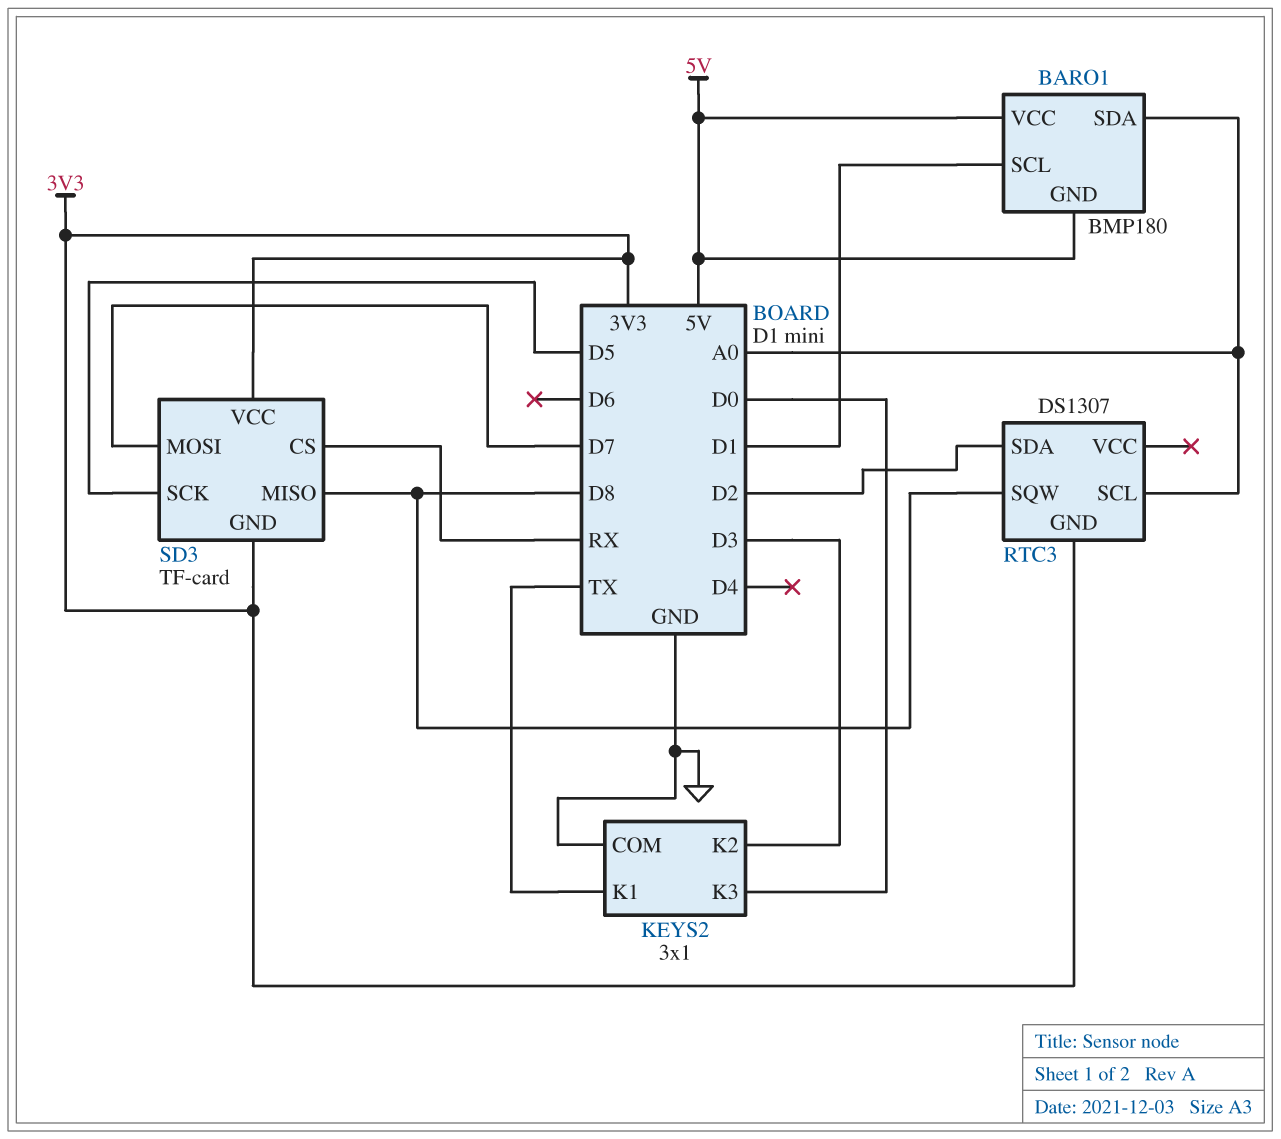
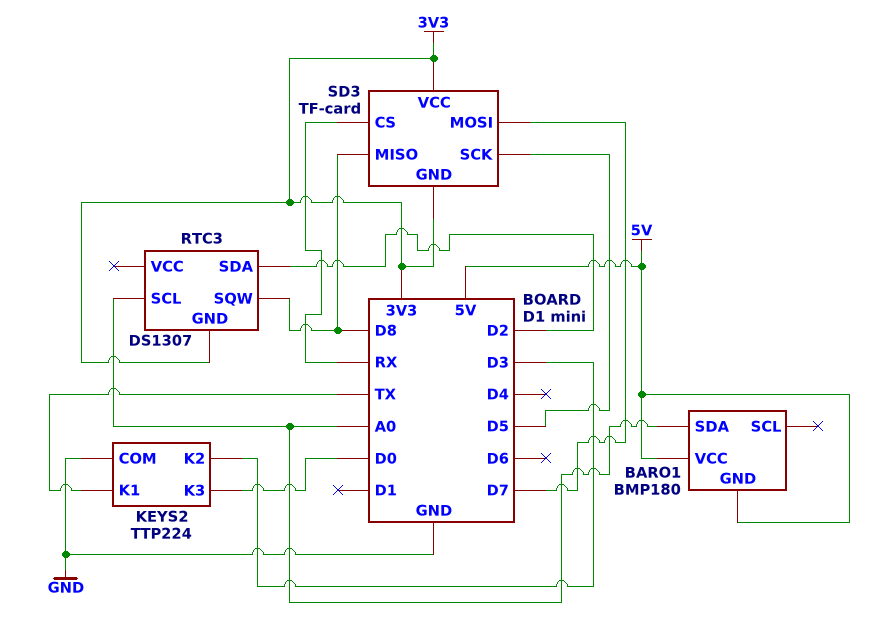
BARO1 pin SCL: D1 -> none
KEYS2: 3x1 -> TTP224

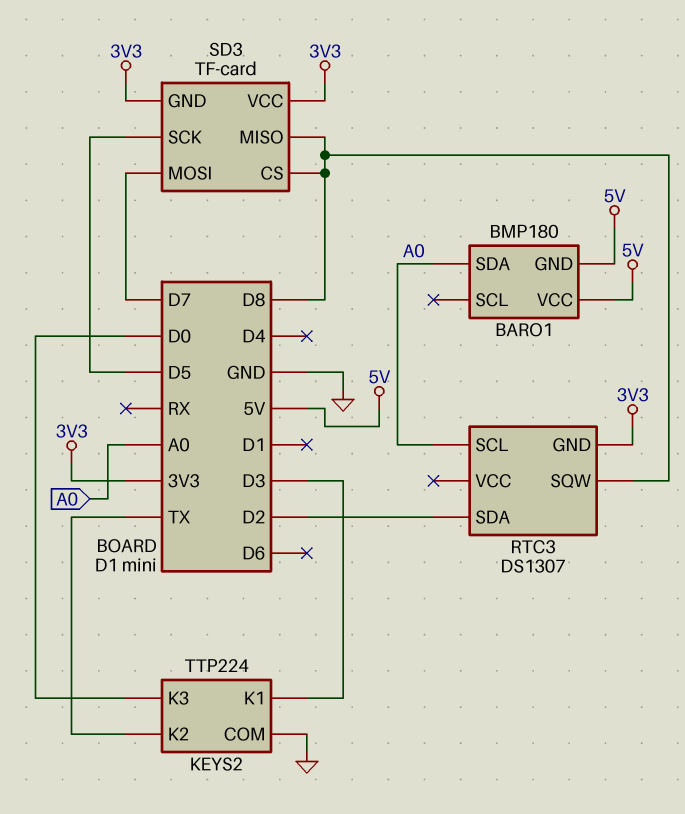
KEYS2 pin K1: TX -> D3
KEYS2 pin K2: D3 -> TX
SD3 pin CS: RX -> D8

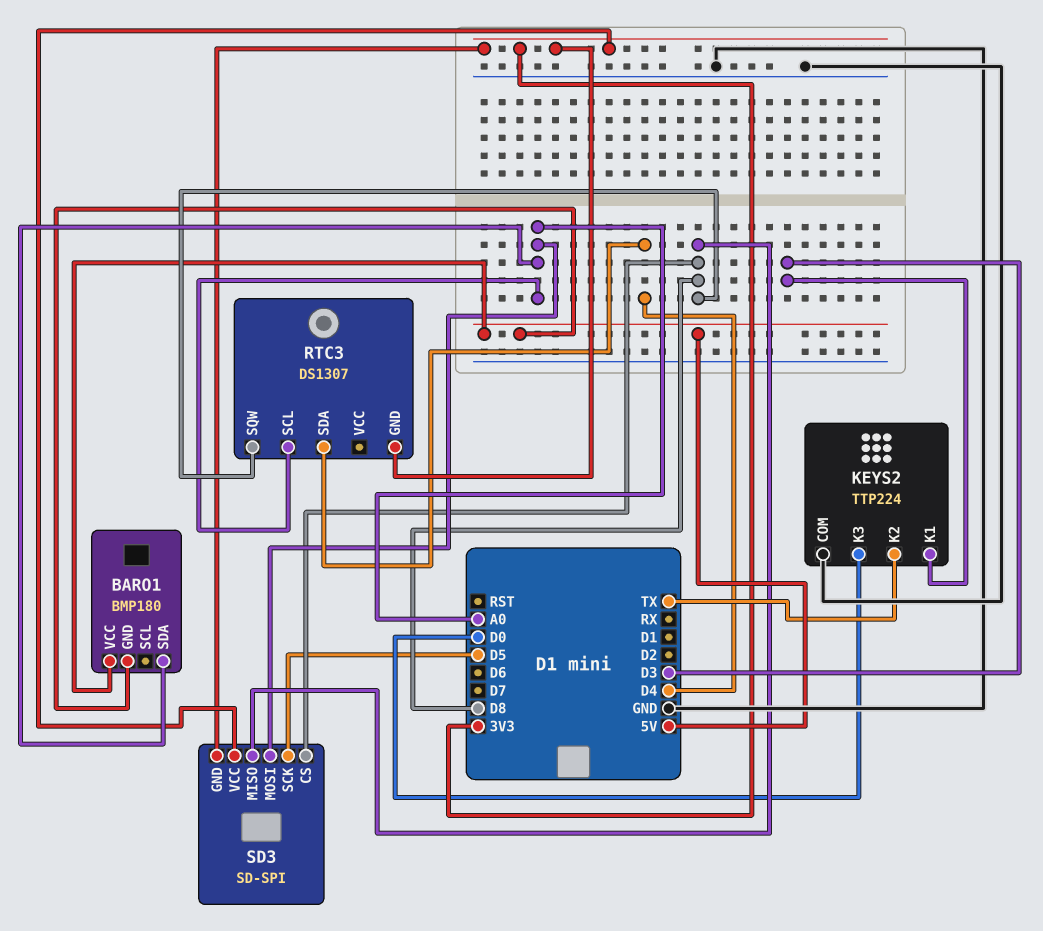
RTC3 pin SDA: D2 -> D4
SD3: TF-card -> SD-SPI
SD3 pin MOSI: D7 -> A0

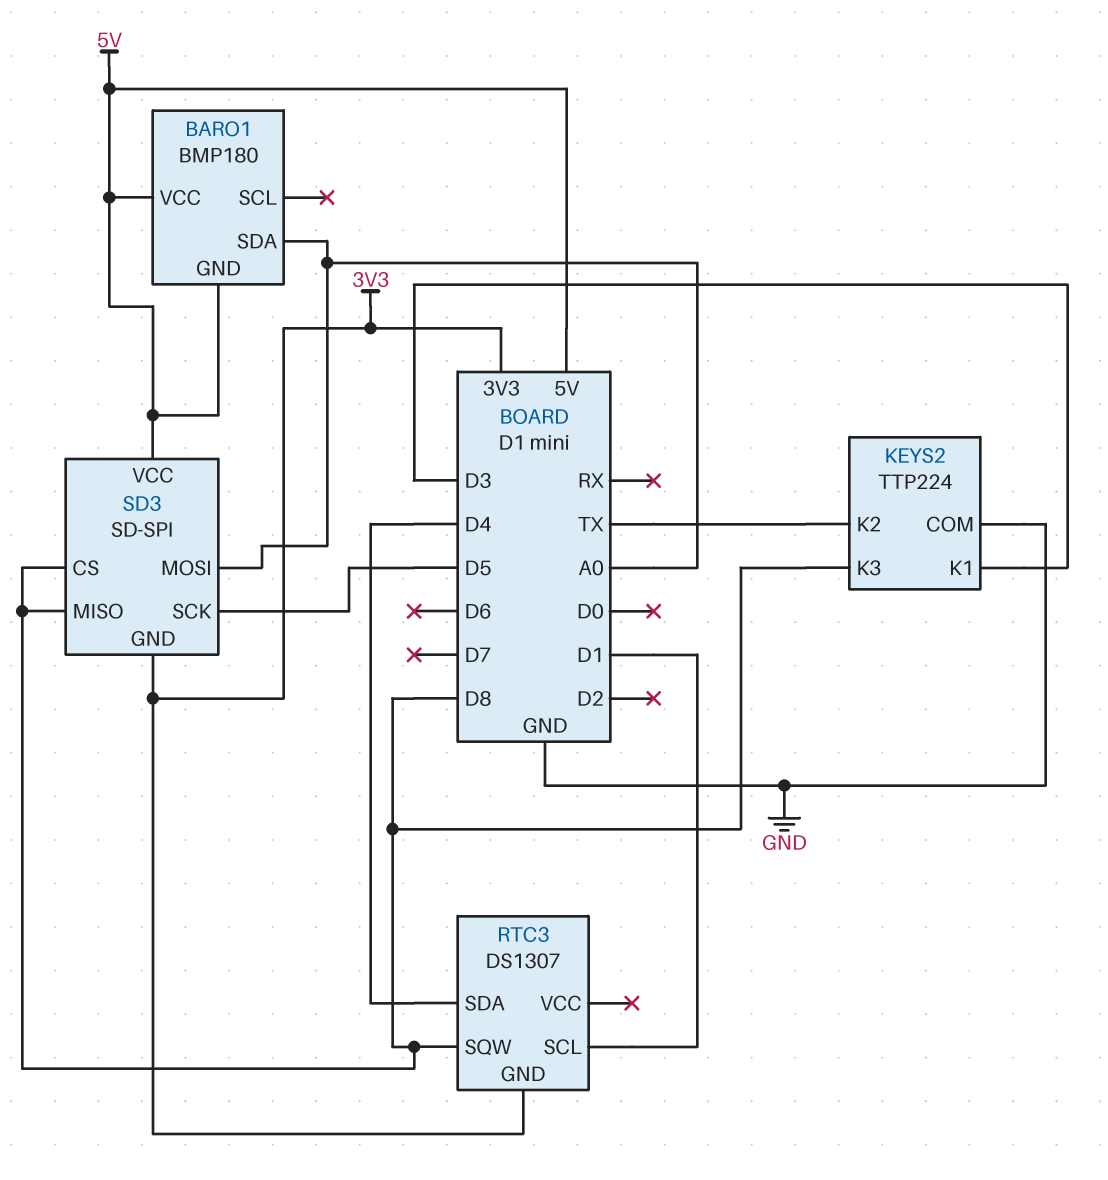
KEYS2 pin K3: D0 -> D8
RTC3 pin SCL: A0 -> D1
SD3 pin VCC: 3V3 -> 5V

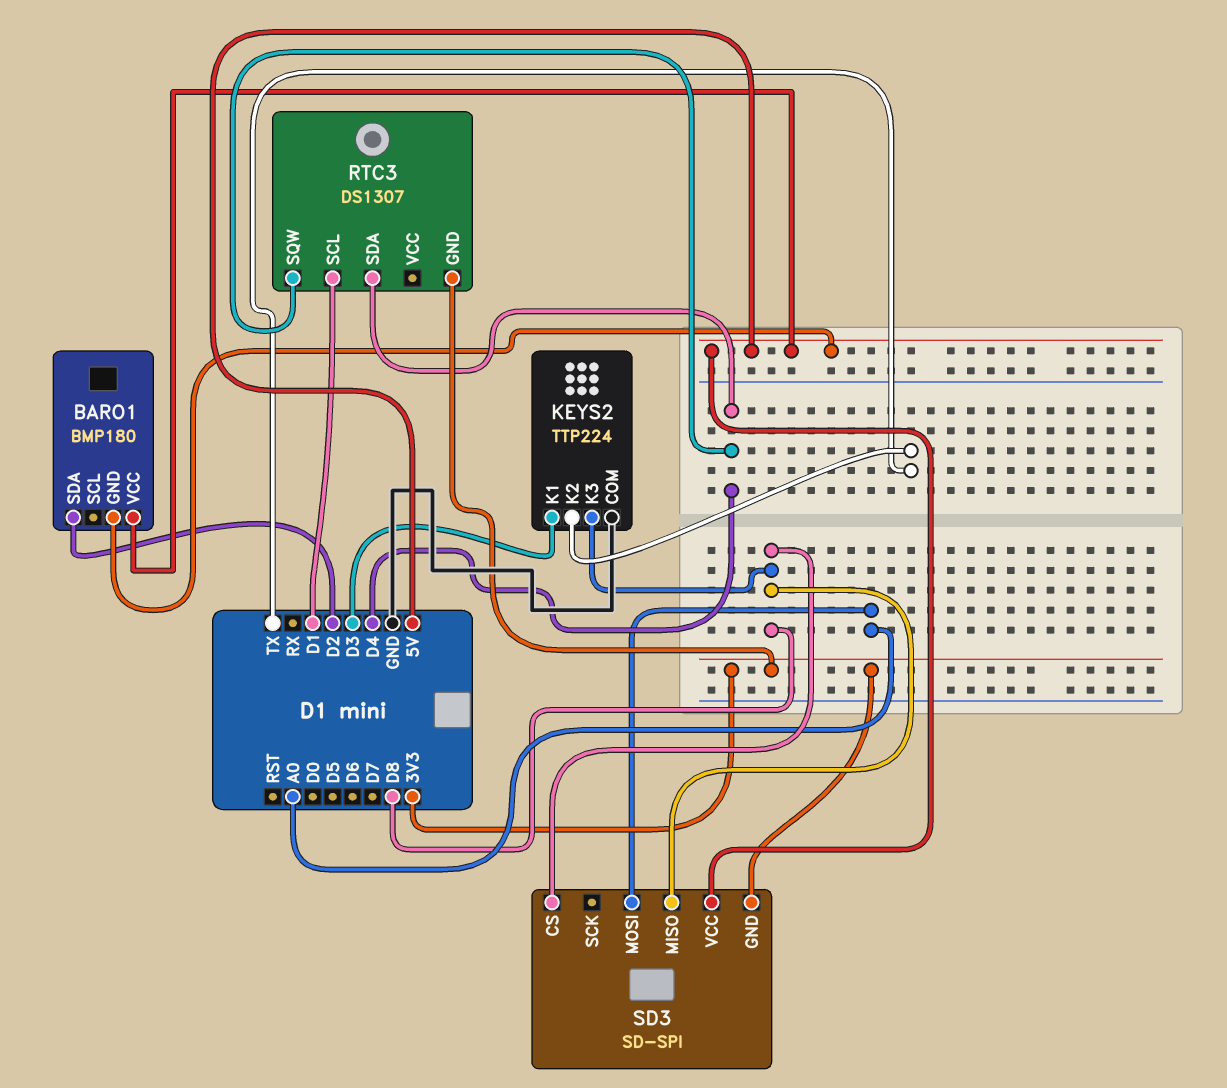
BARO1 pin SDA: A0 -> D2
RTC3 pin SQW: D8 -> D4
SD3 pin SCK: D5 -> none

